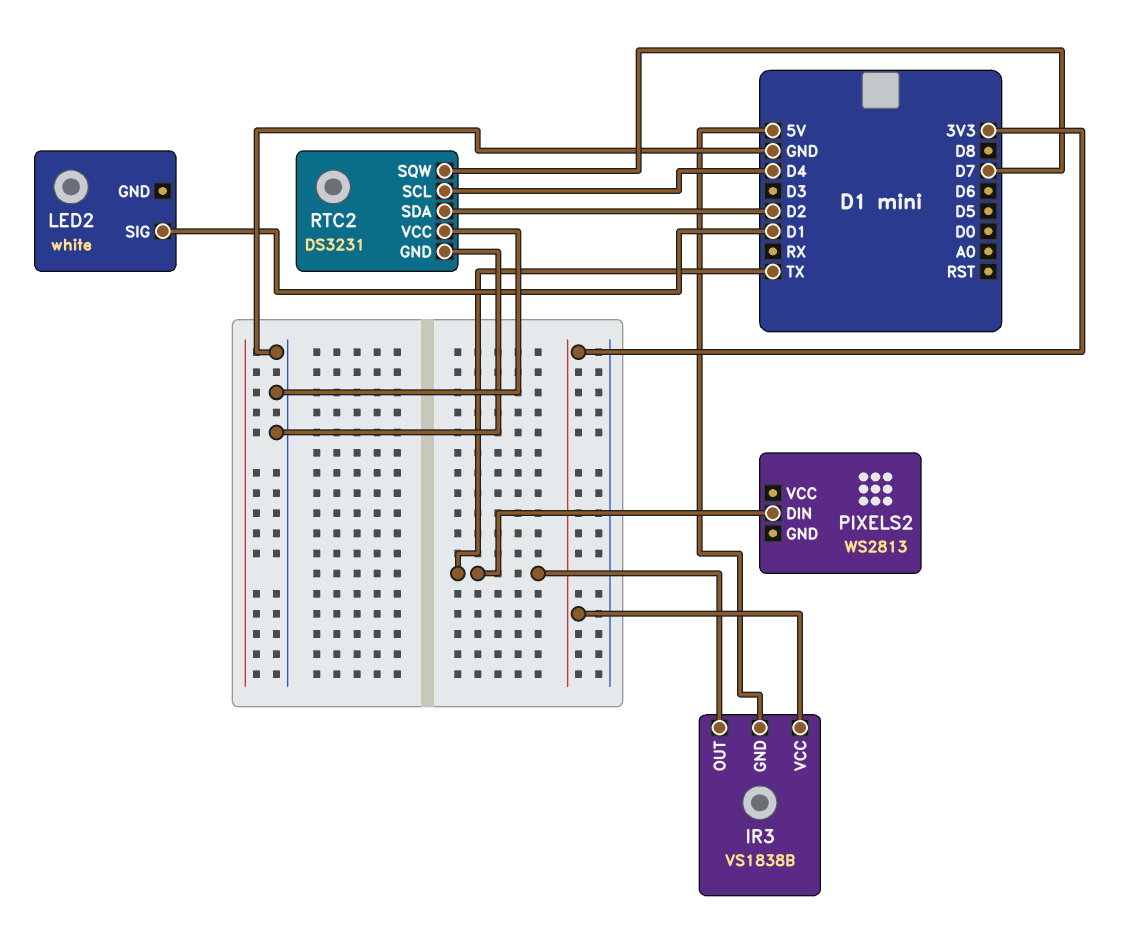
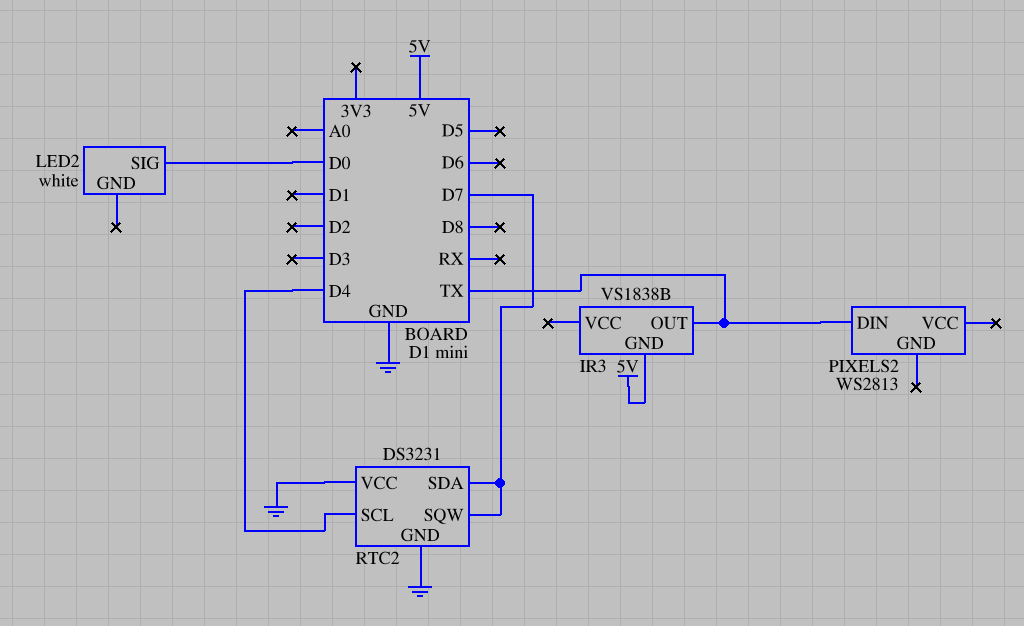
IR3 pin VCC: 3V3 -> none
LED2 pin SIG: D1 -> D0
RTC2 pin SDA: D2 -> D7

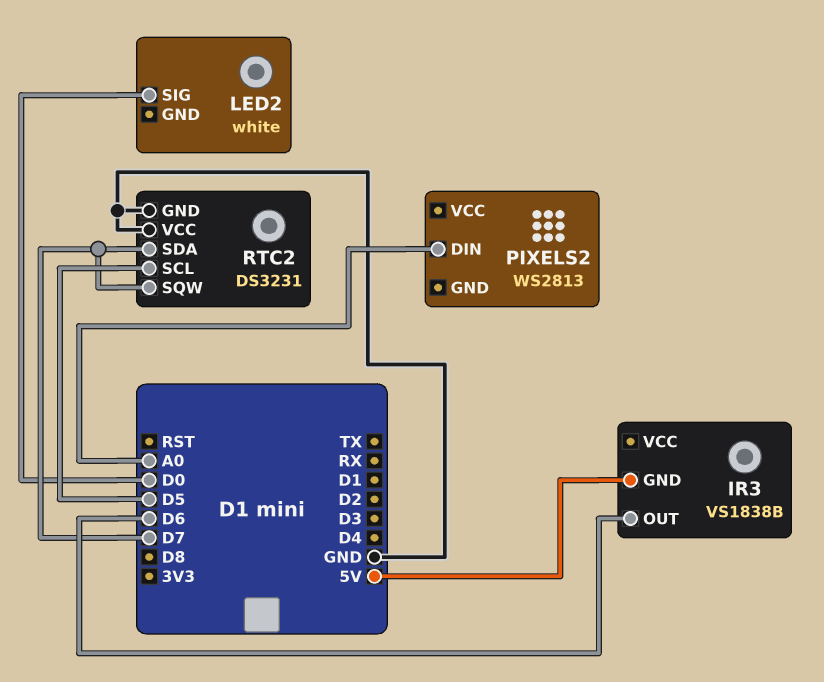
IR3 pin OUT: TX -> D6
PIXELS2 pin DIN: TX -> A0
RTC2 pin SCL: D4 -> D5

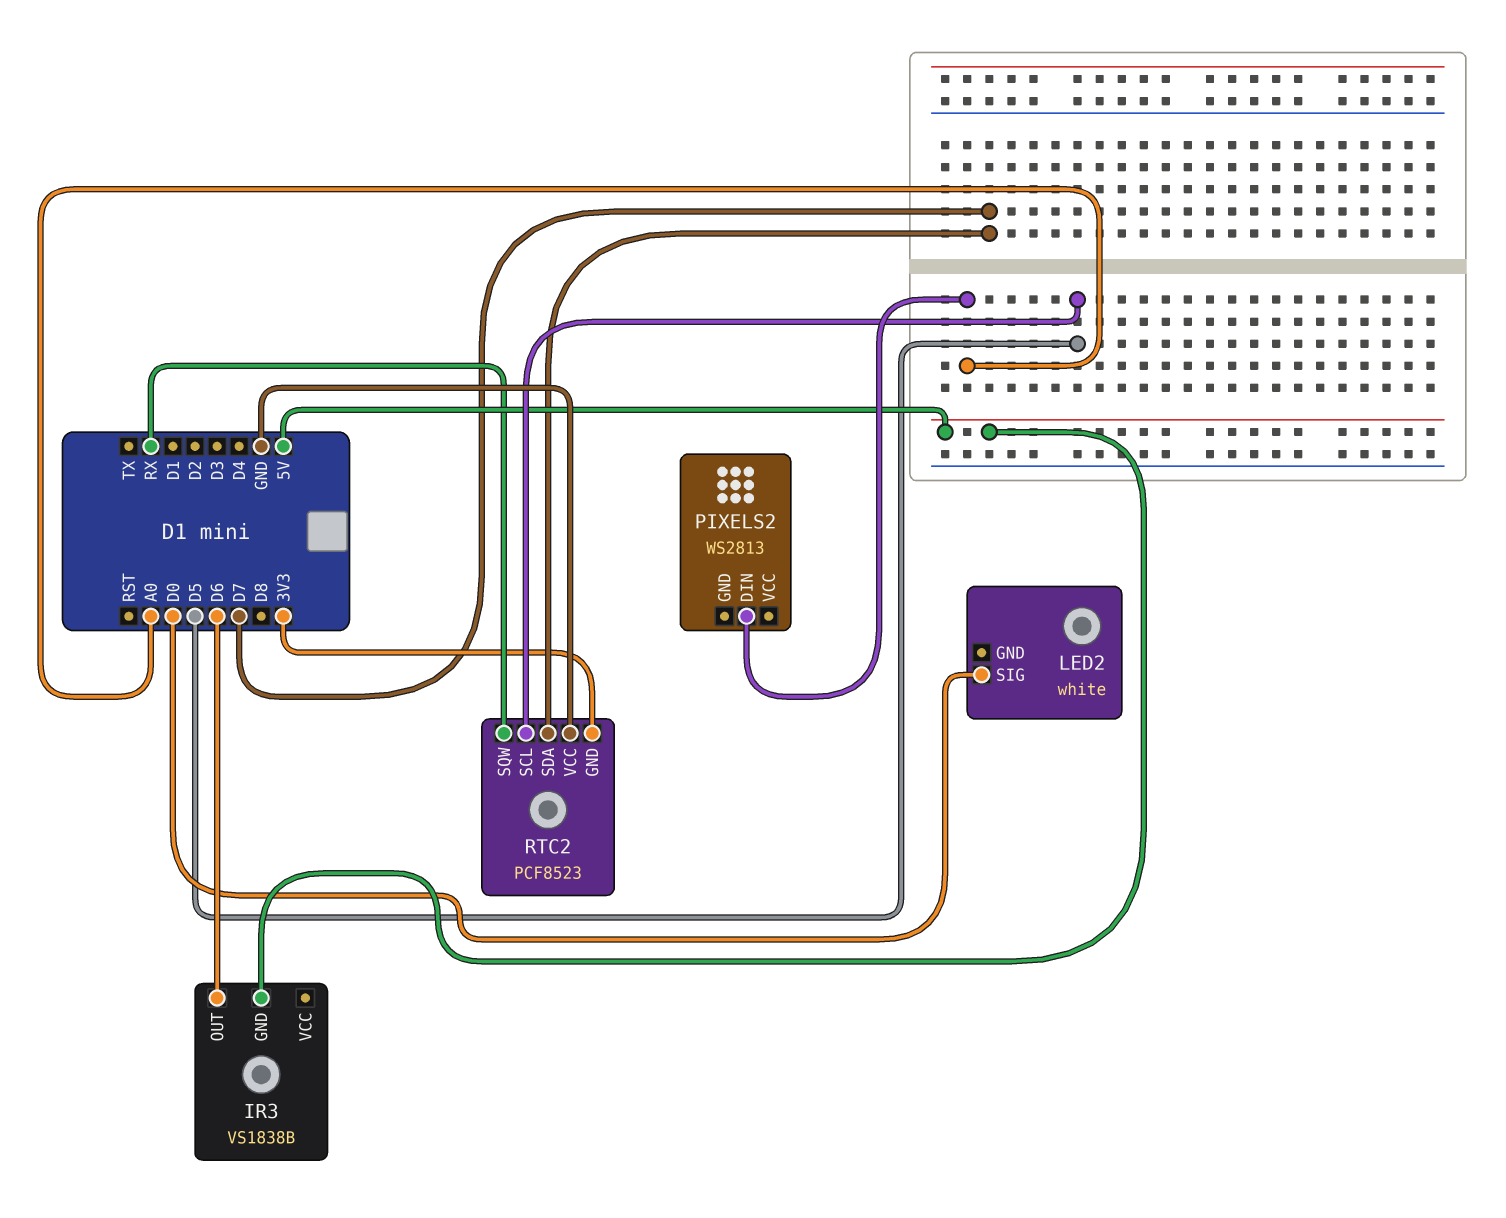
RTC2: DS3231 -> PCF8523
RTC2 pin GND: GND -> 3V3
RTC2 pin SQW: D7 -> RX

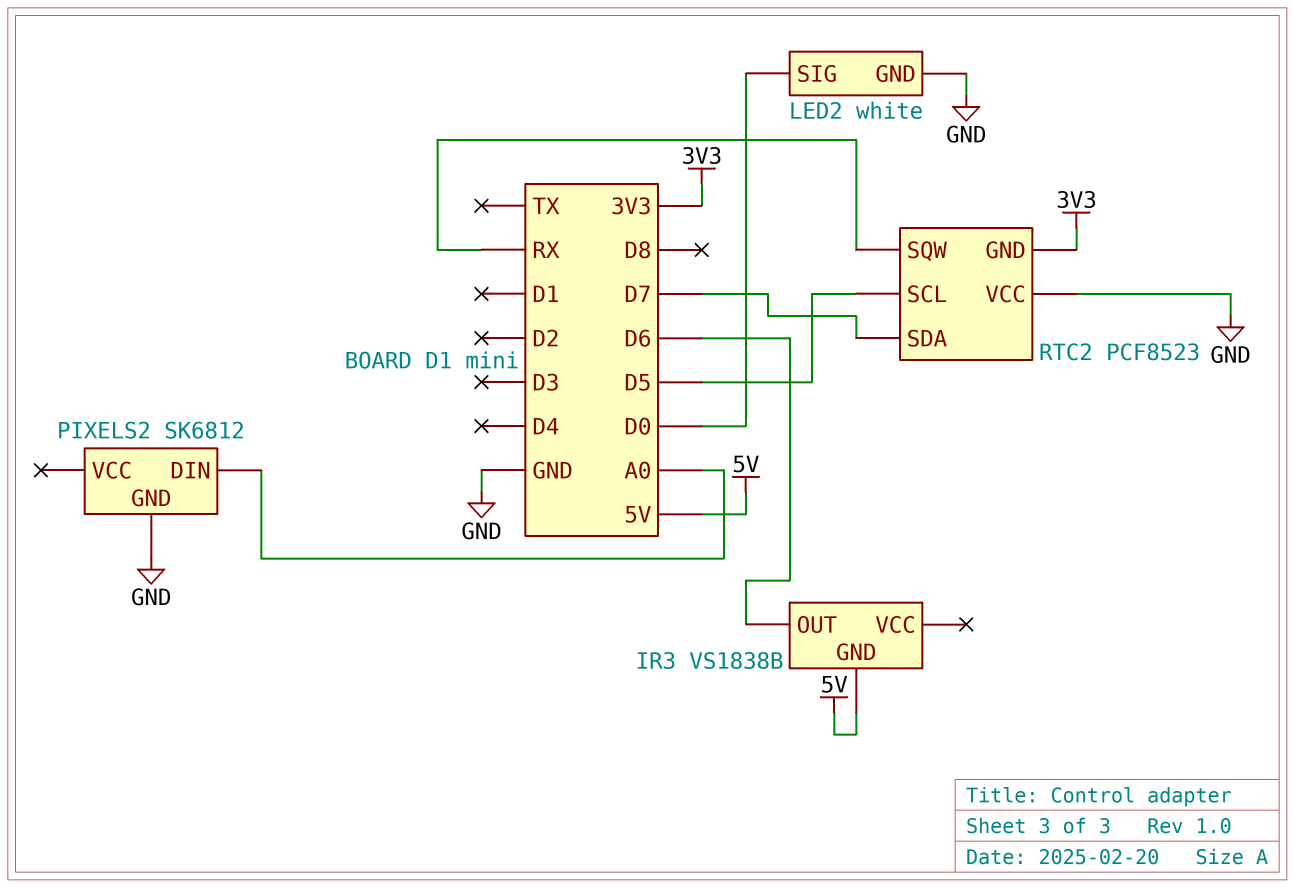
LED2 pin GND: none -> GND
PIXELS2: WS2813 -> SK6812
PIXELS2 pin GND: none -> GND

